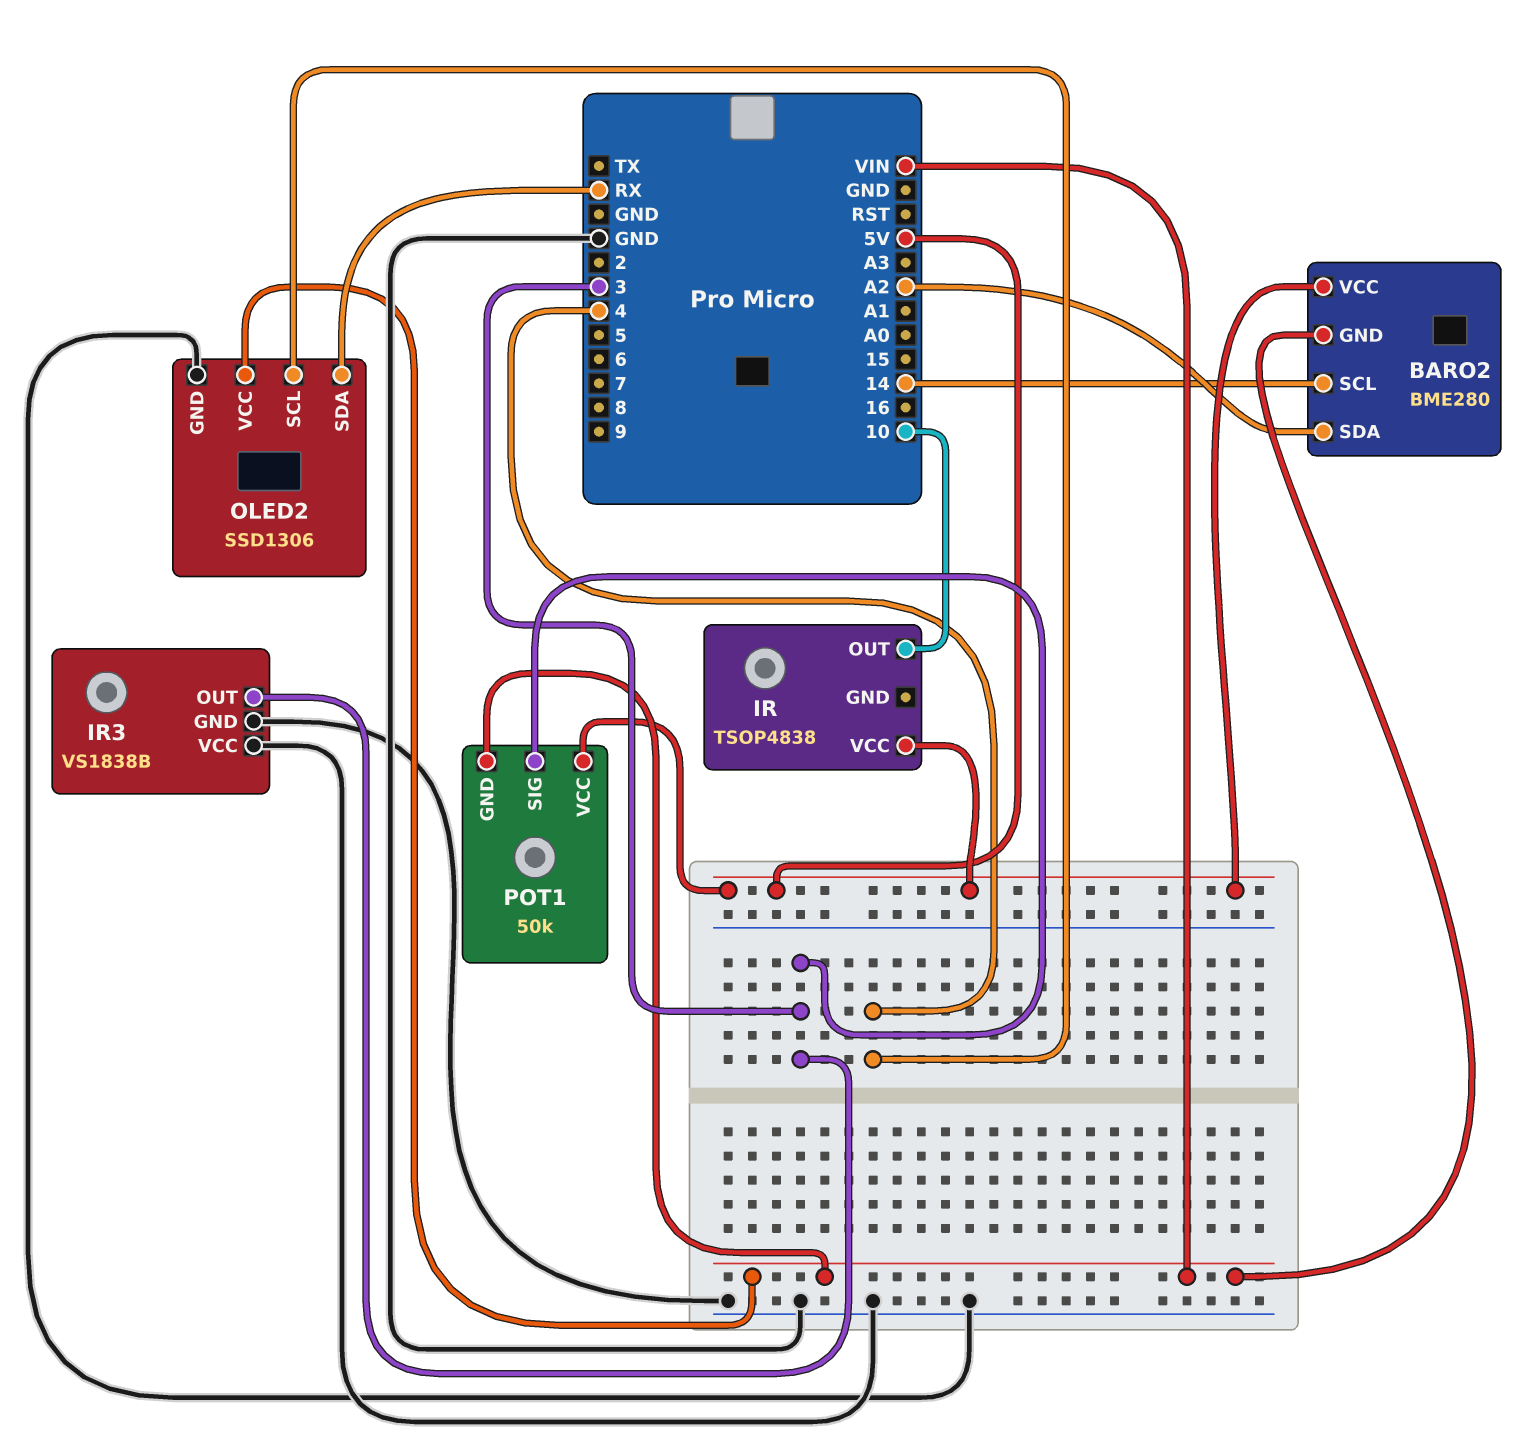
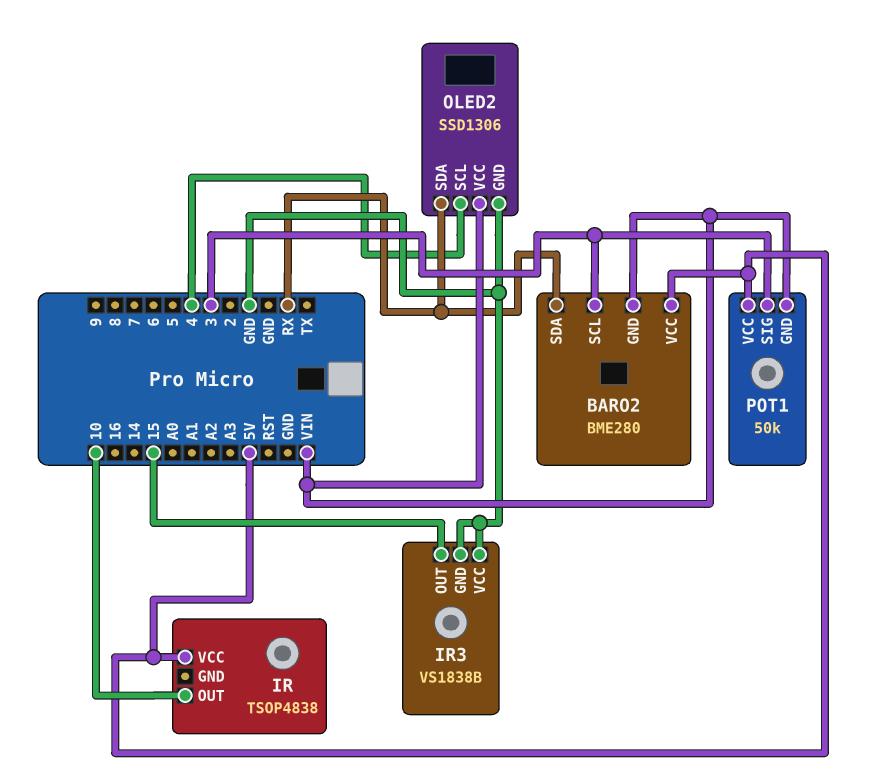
BARO2 pin SCL: 14 -> 3
BARO2 pin SDA: A2 -> RX
IR3 pin OUT: 3 -> 15

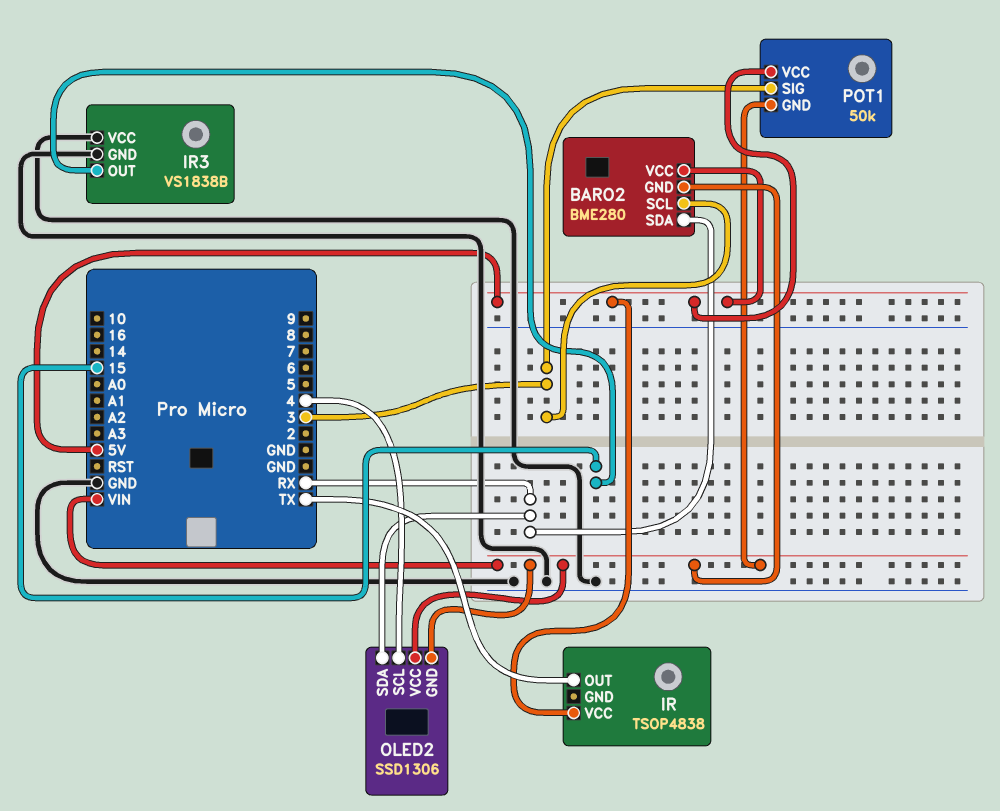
IR pin OUT: 10 -> TX
OLED2 pin GND: GND -> VIN

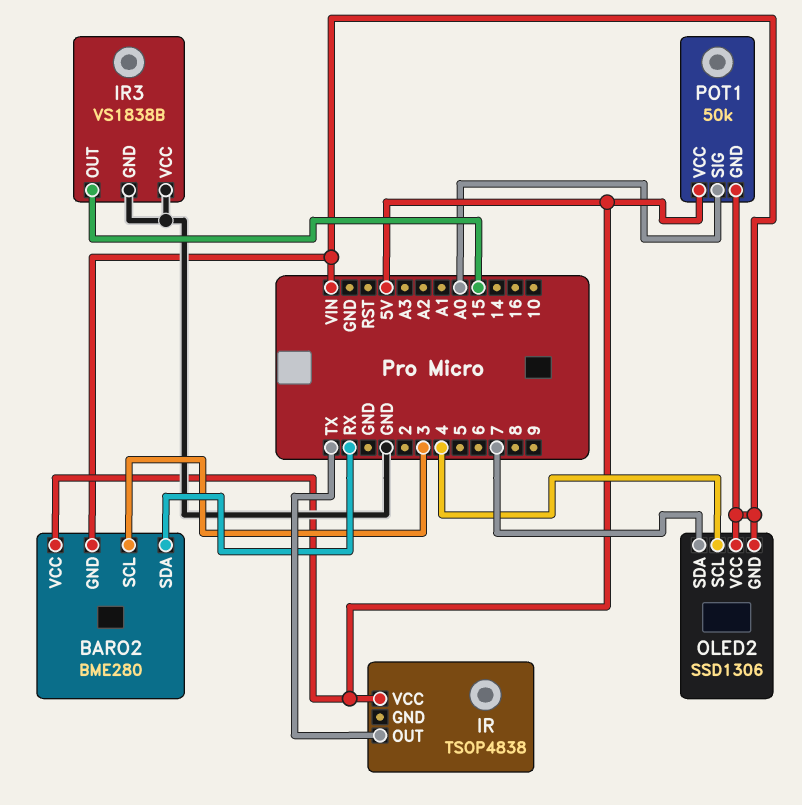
OLED2 pin SDA: RX -> 7
POT1 pin SIG: 3 -> A0

